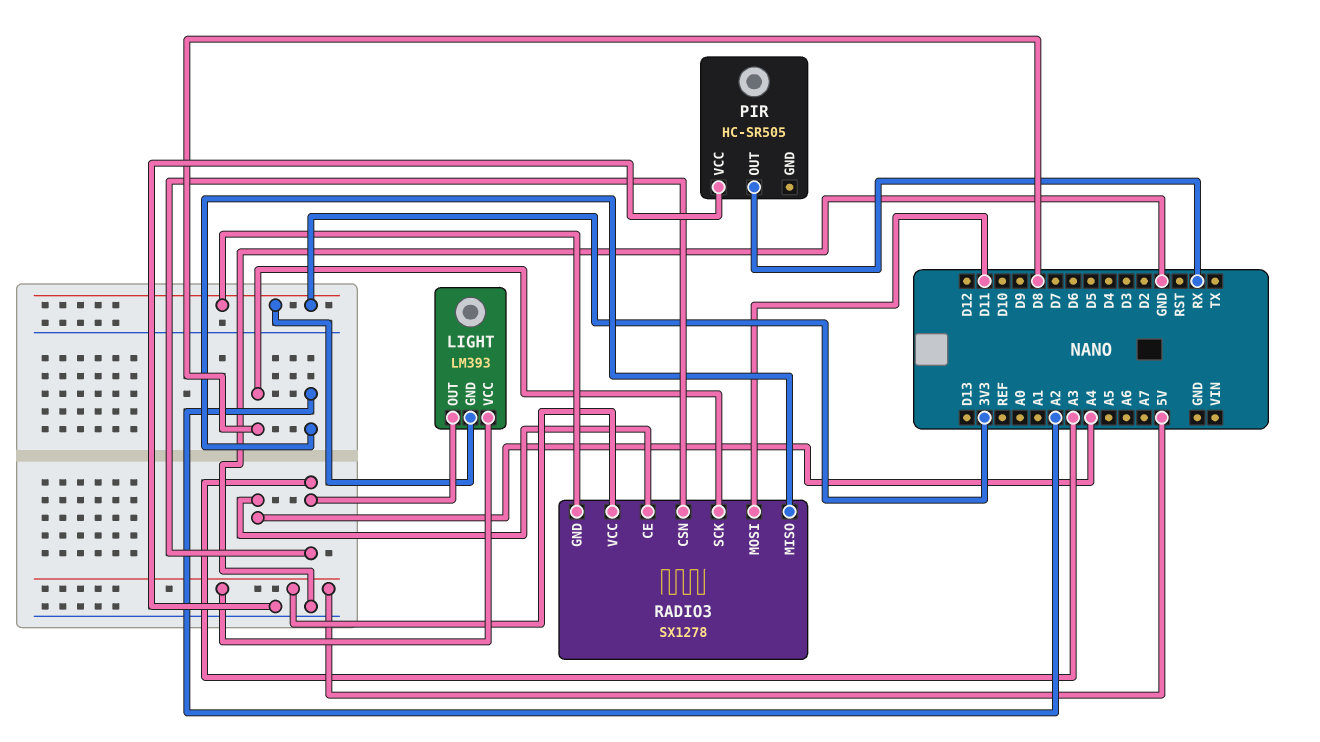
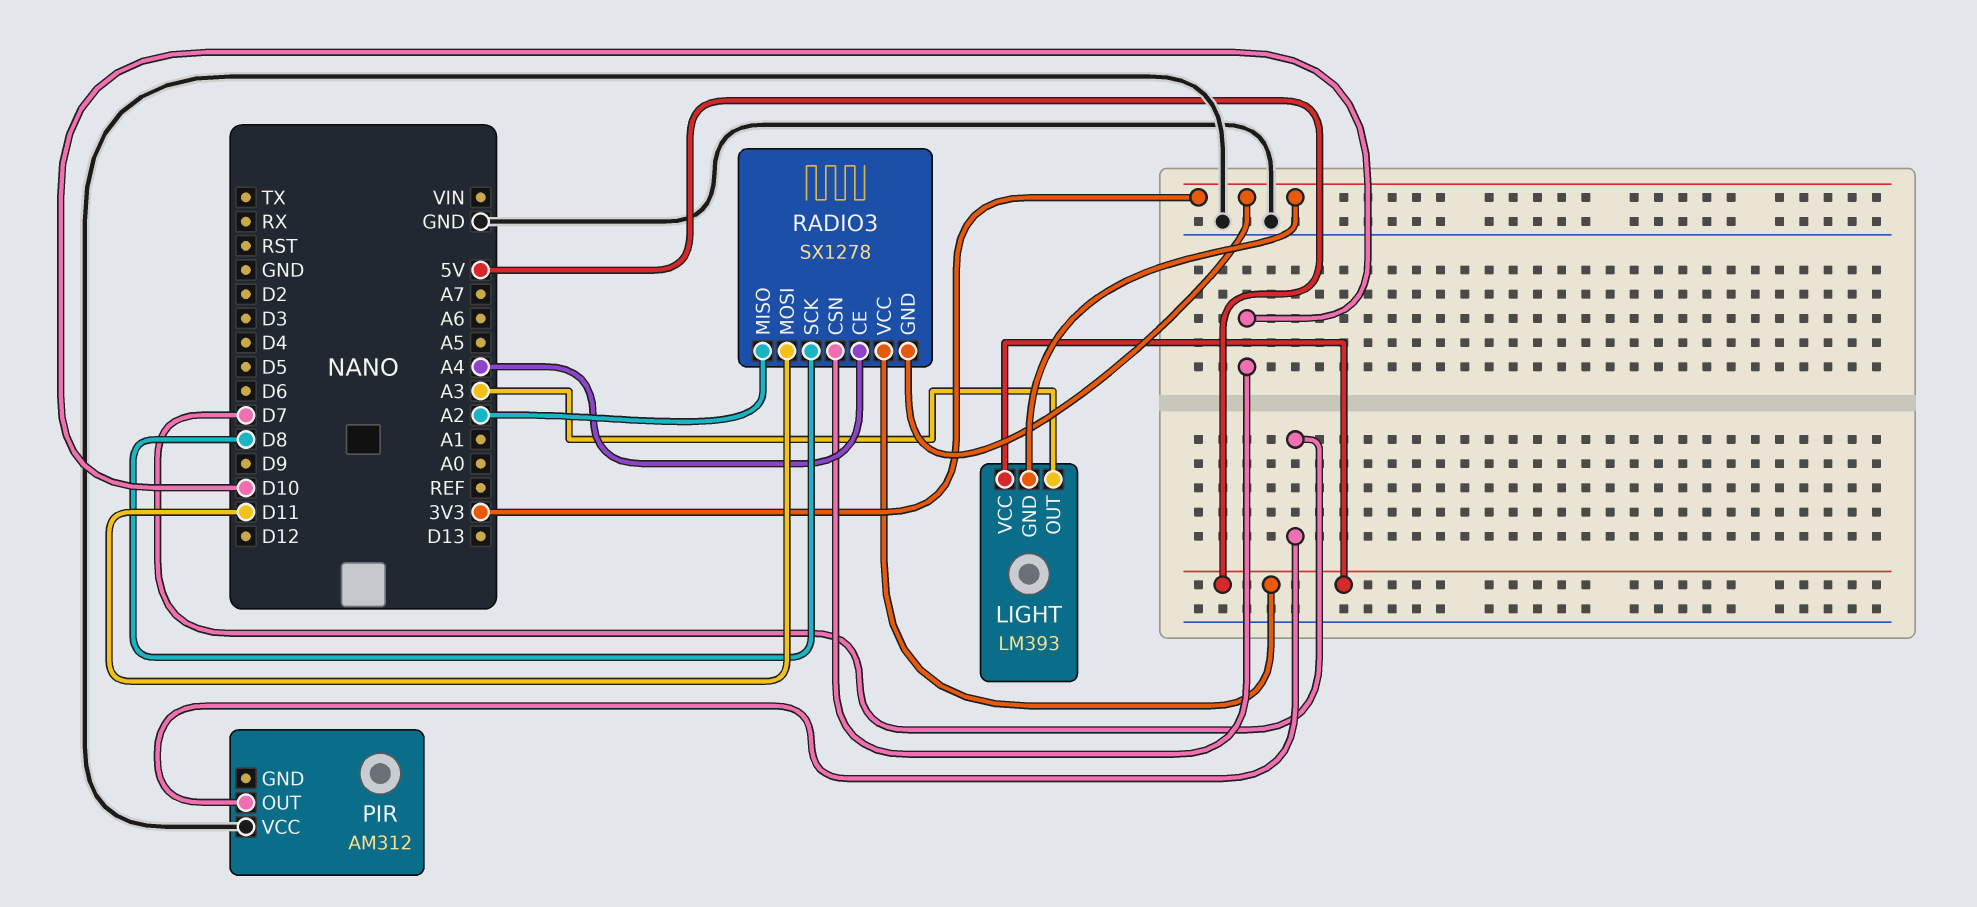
PIR: HC-SR505 -> AM312
PIR pin OUT: RX -> D7
RADIO3 pin CSN: A3 -> D10

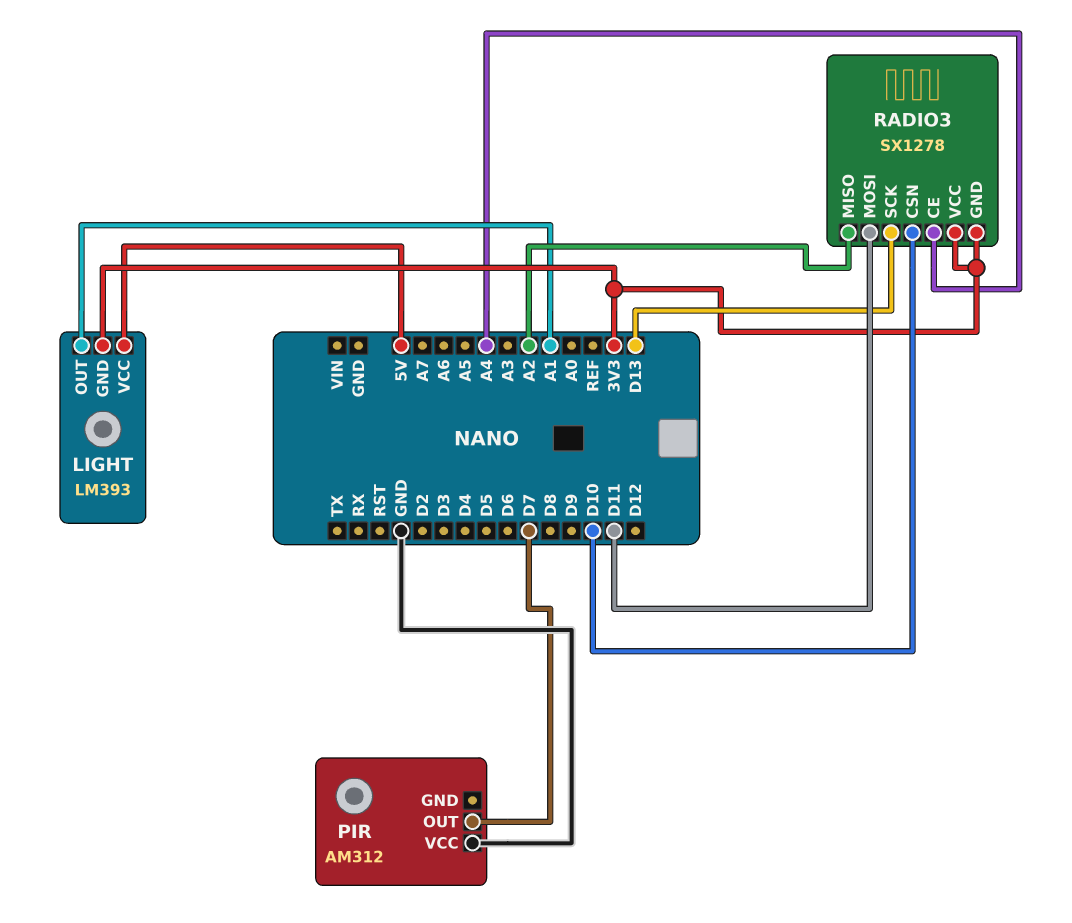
LIGHT pin OUT: A3 -> A1
RADIO3 pin SCK: D8 -> D13
RADIO3 pin VCC: 5V -> 3V3

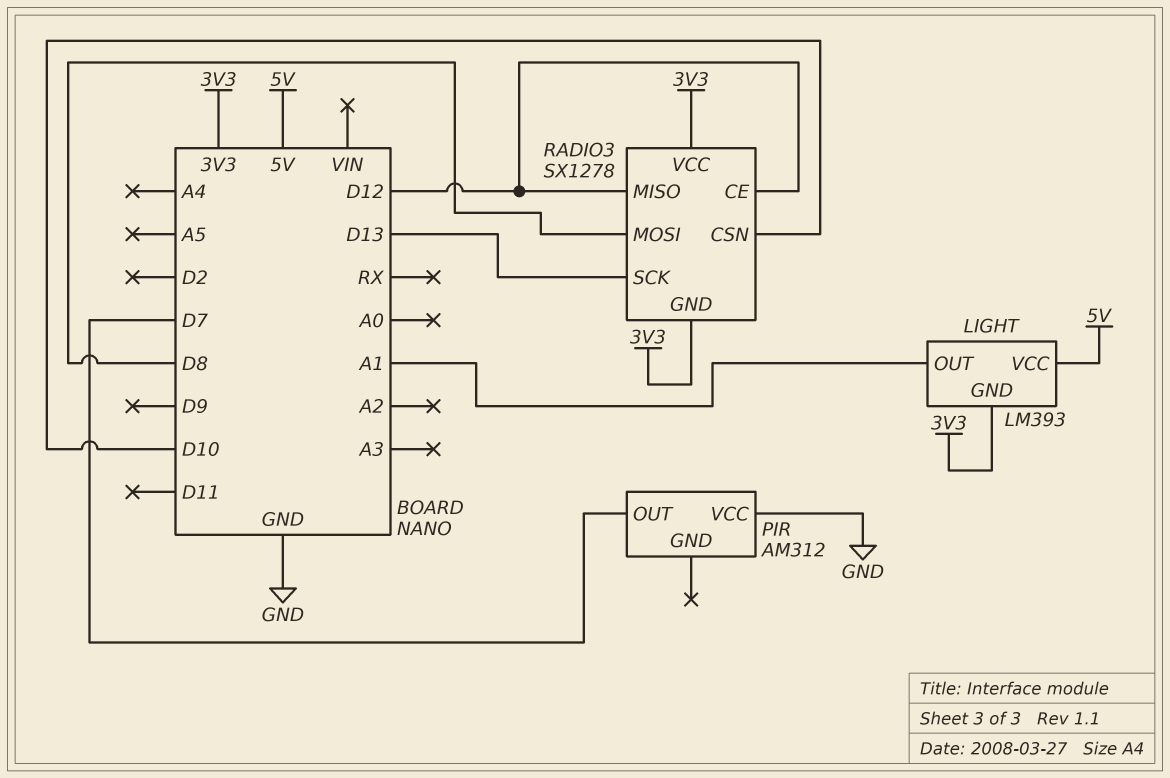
RADIO3 pin CE: A4 -> D12
RADIO3 pin MISO: A2 -> D12
RADIO3 pin MOSI: D11 -> D8

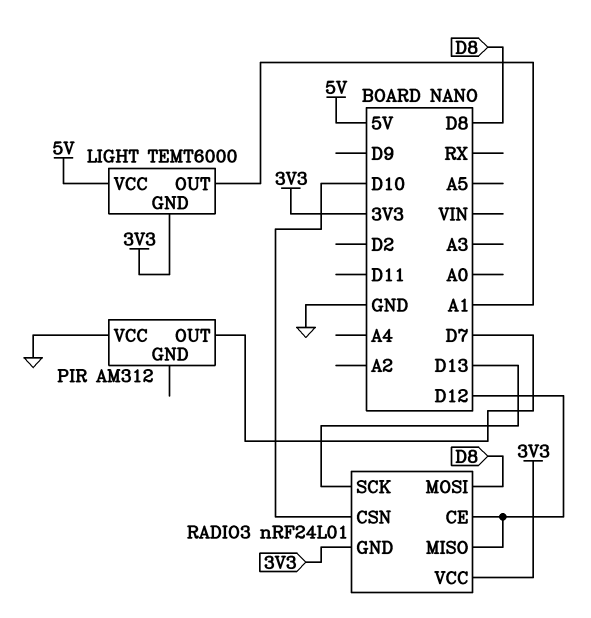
LIGHT: LM393 -> TEMT6000
RADIO3: SX1278 -> nRF24L01

